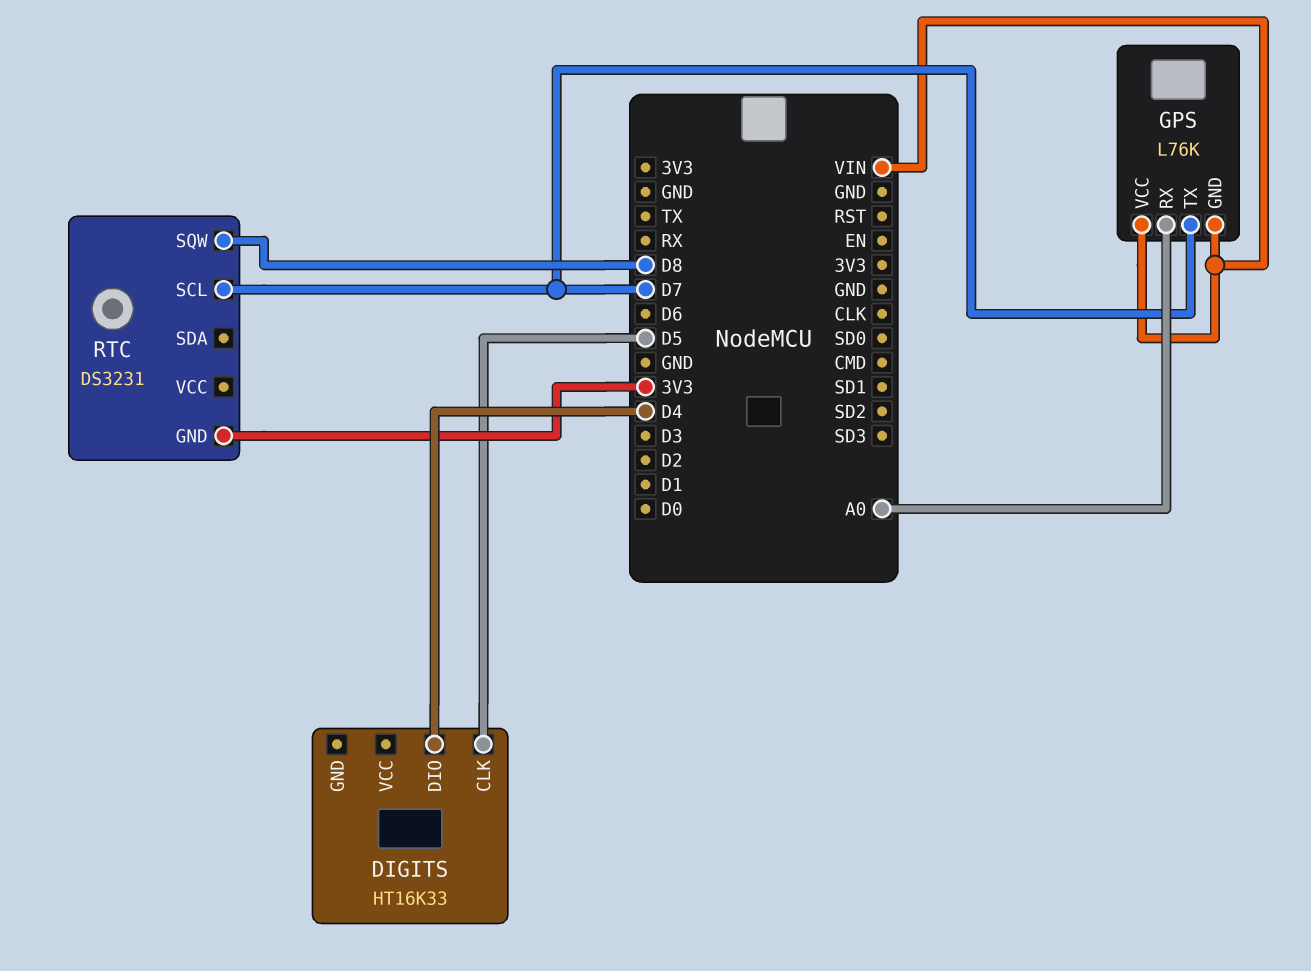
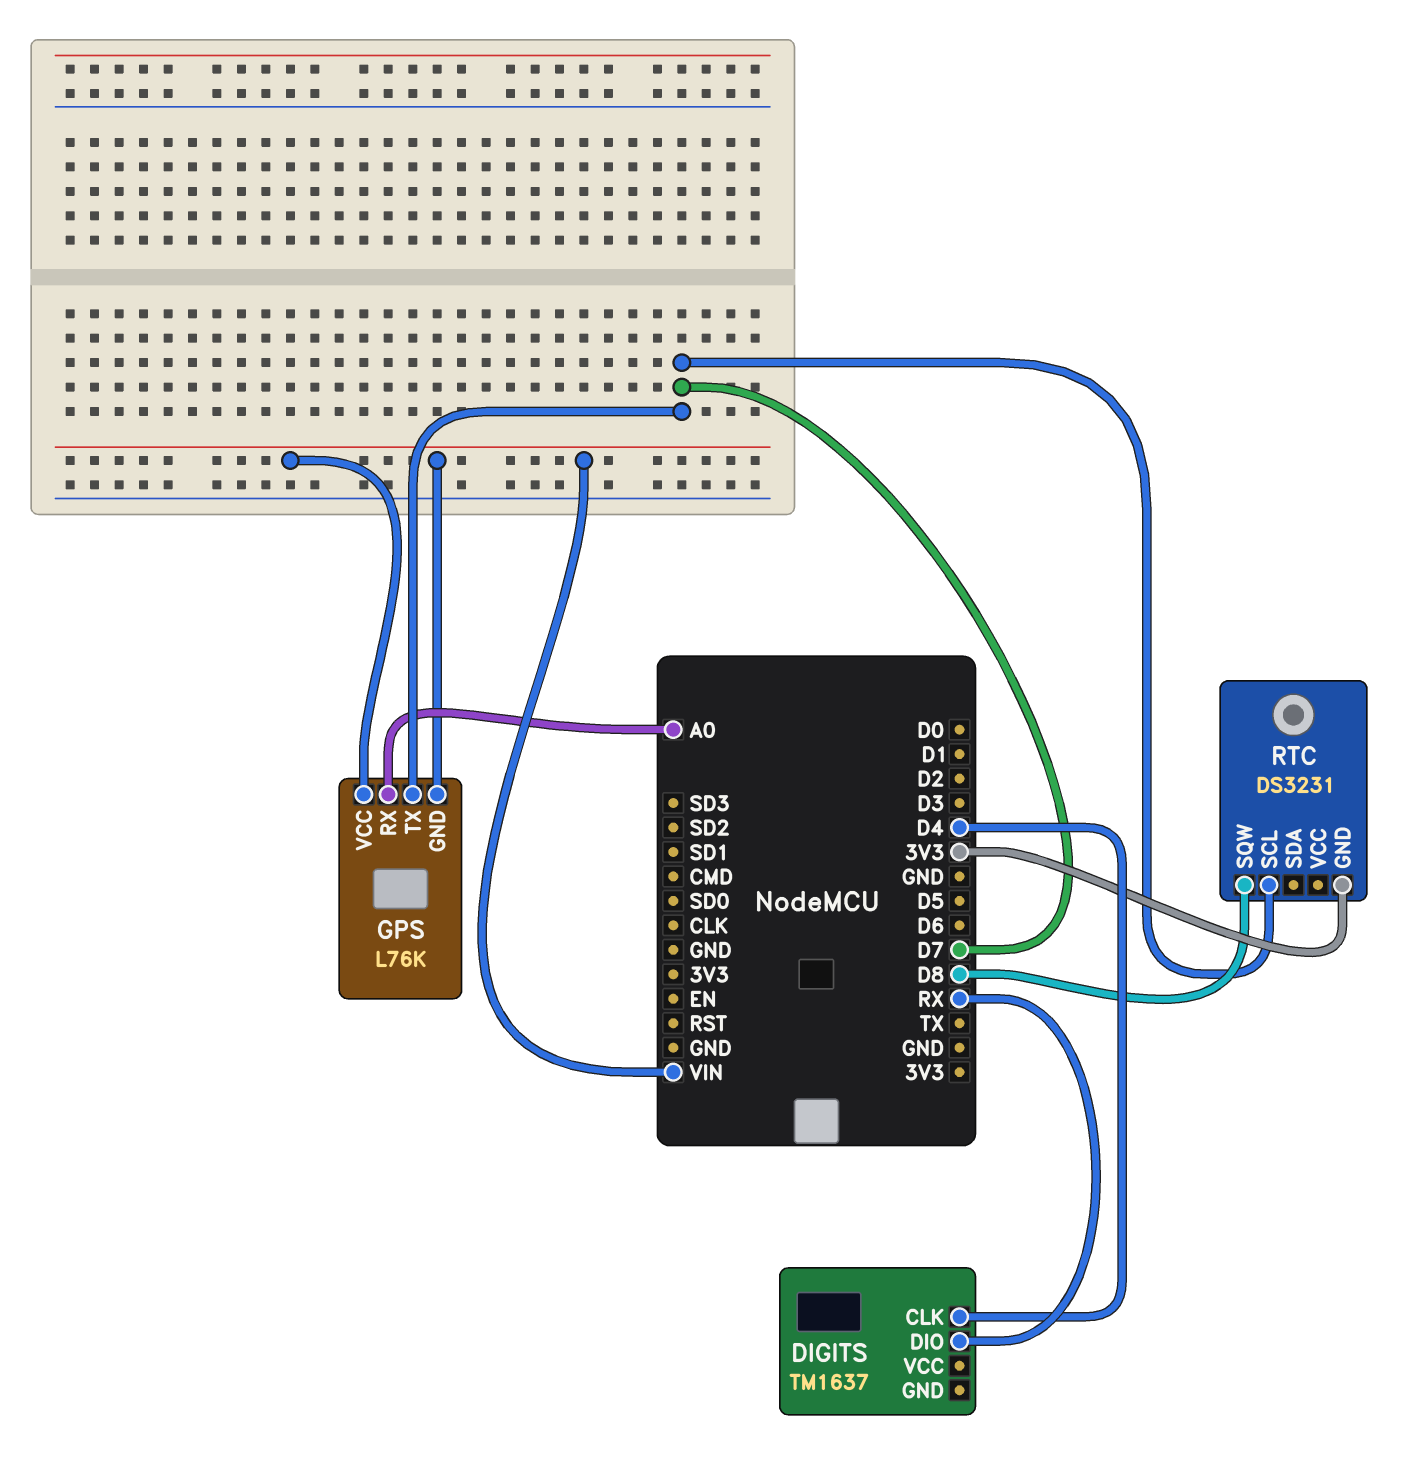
DIGITS: HT16K33 -> TM1637
DIGITS pin CLK: D5 -> D4
DIGITS pin DIO: D4 -> RX

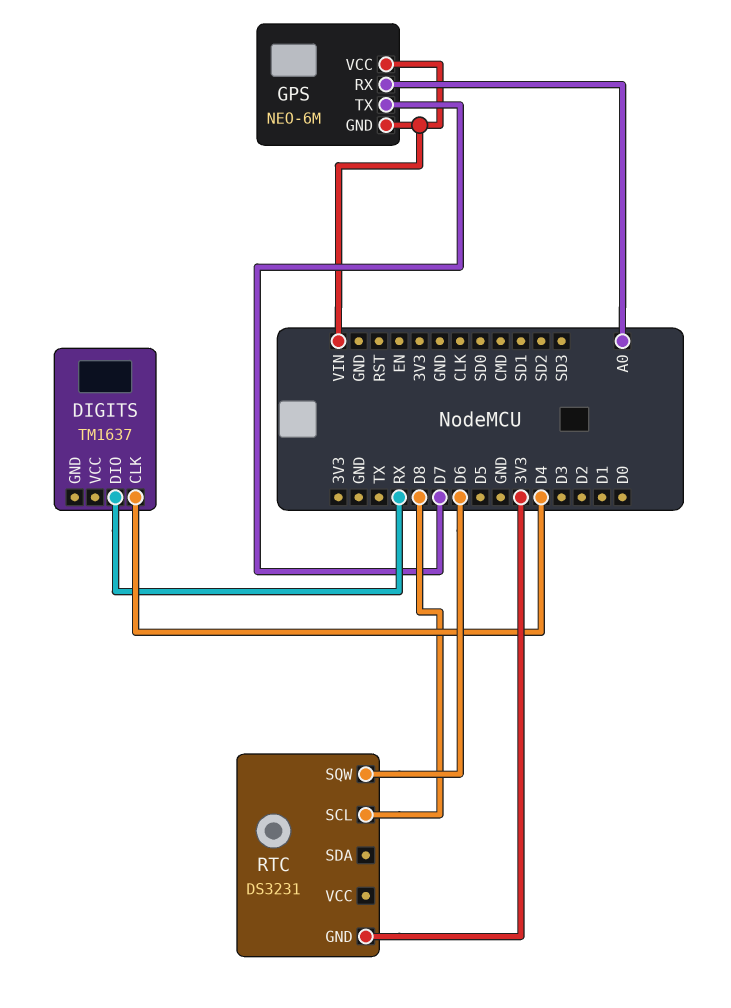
GPS: L76K -> NEO-6M
RTC pin SCL: D7 -> D8
RTC pin SQW: D8 -> D6

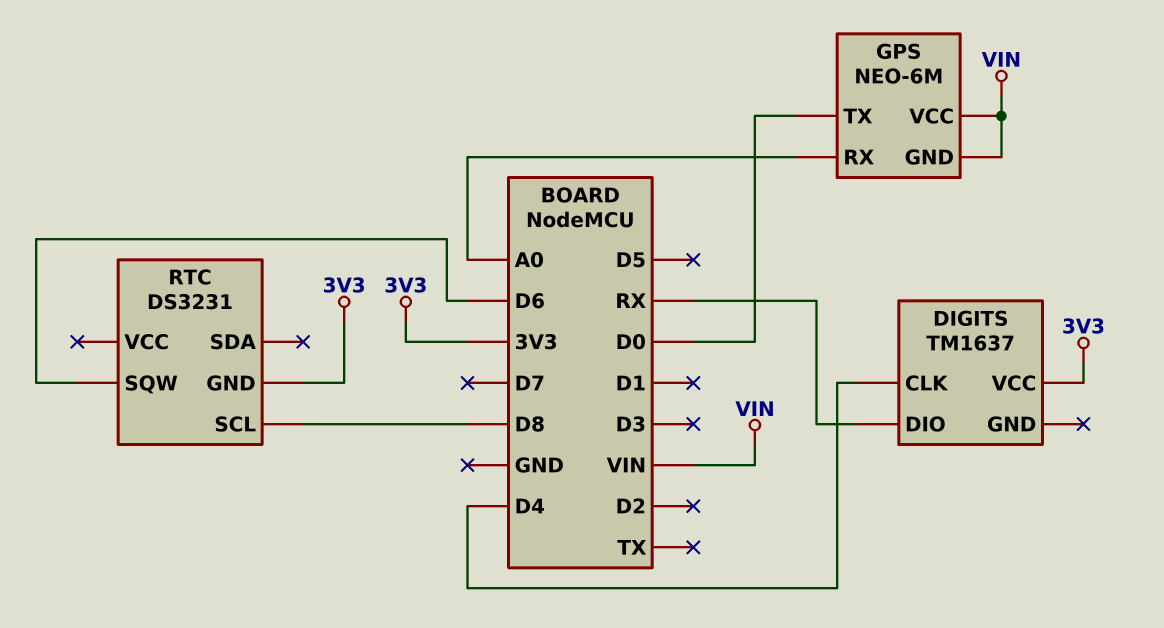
DIGITS pin VCC: none -> 3V3
GPS pin TX: D7 -> D0

